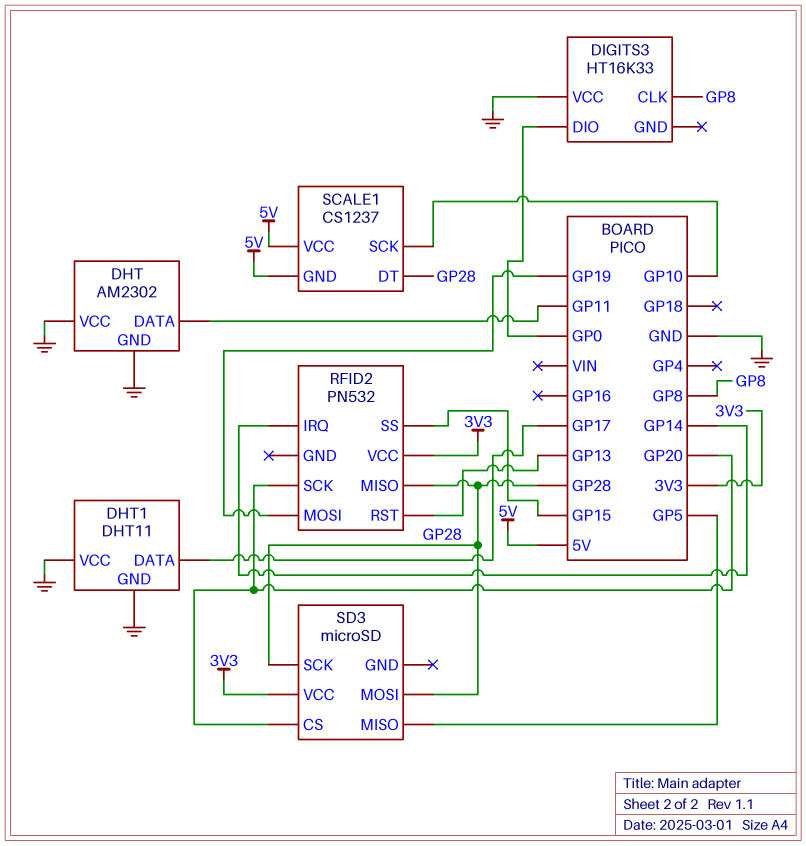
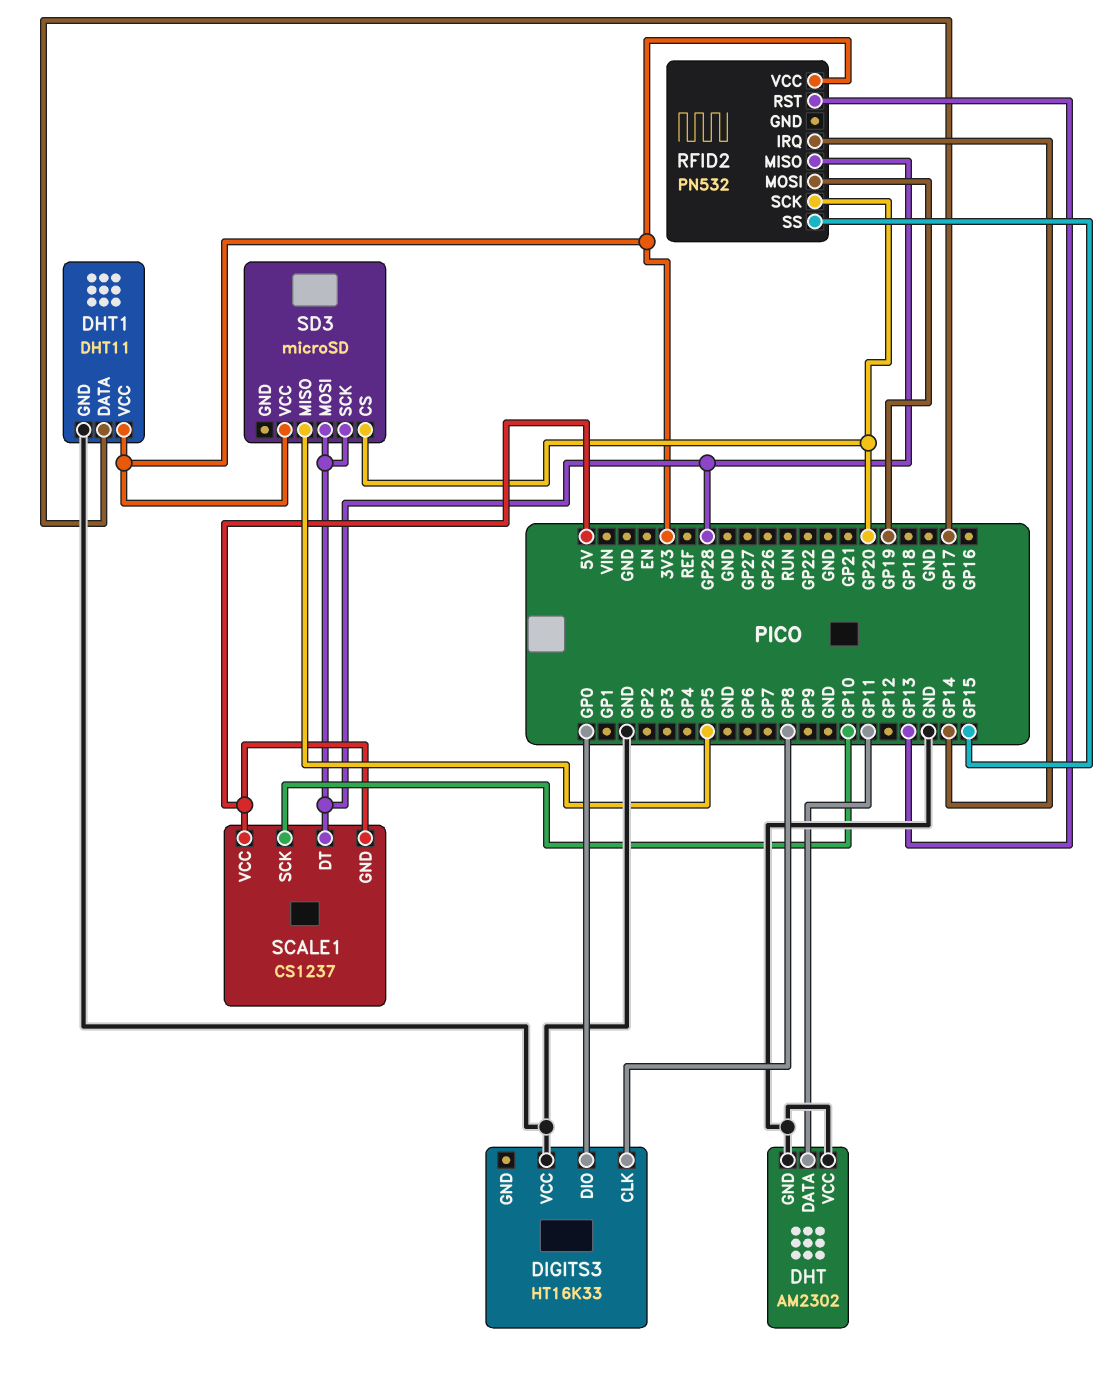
DHT1 pin VCC: GND -> 3V3

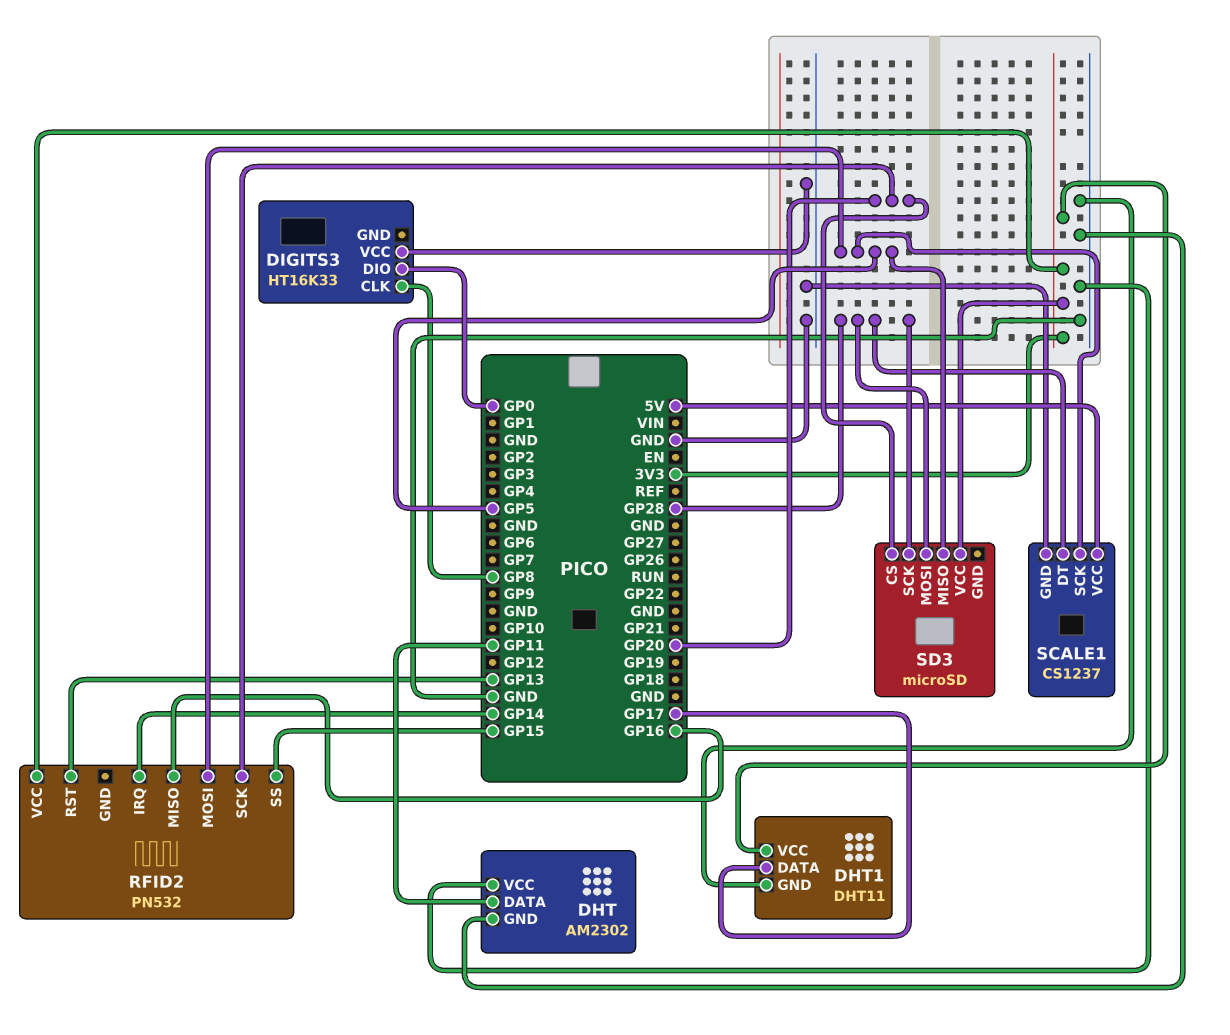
RFID2 pin MISO: GP28 -> GP16
RFID2 pin MOSI: GP19 -> GP5
SCALE1 pin GND: 5V -> GND
SCALE1 pin SCK: GP10 -> GP5

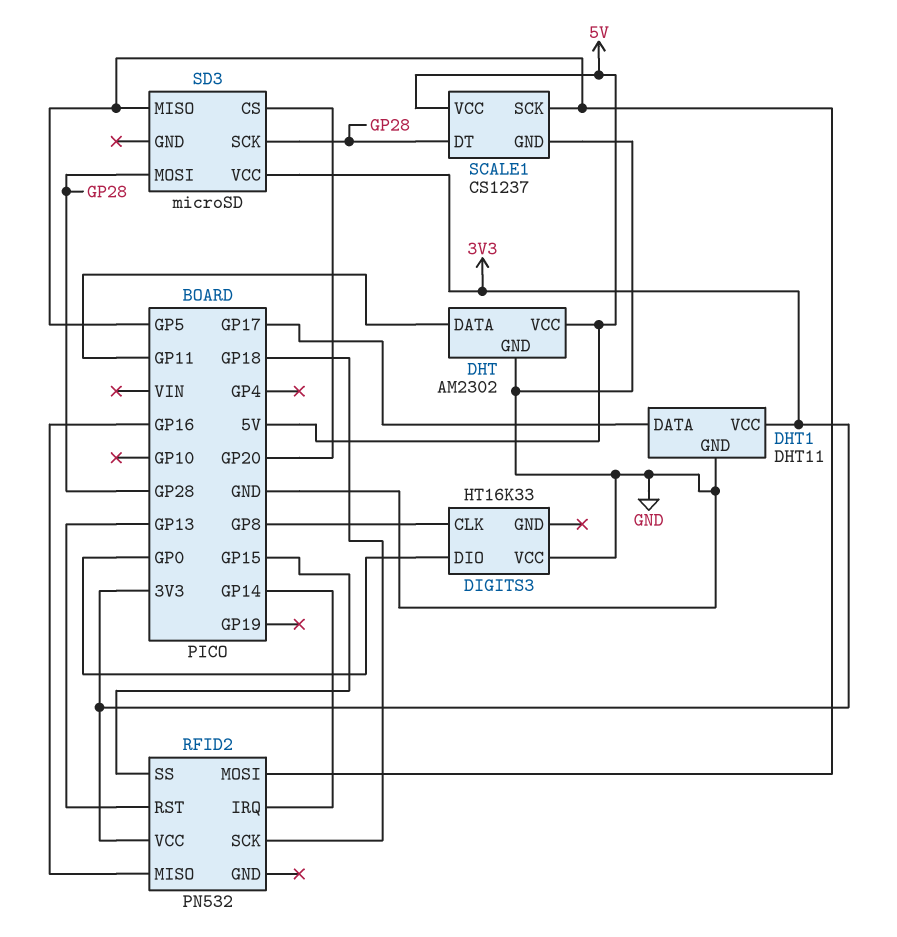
DHT pin VCC: GND -> 5V
RFID2 pin SCK: GP20 -> GP18

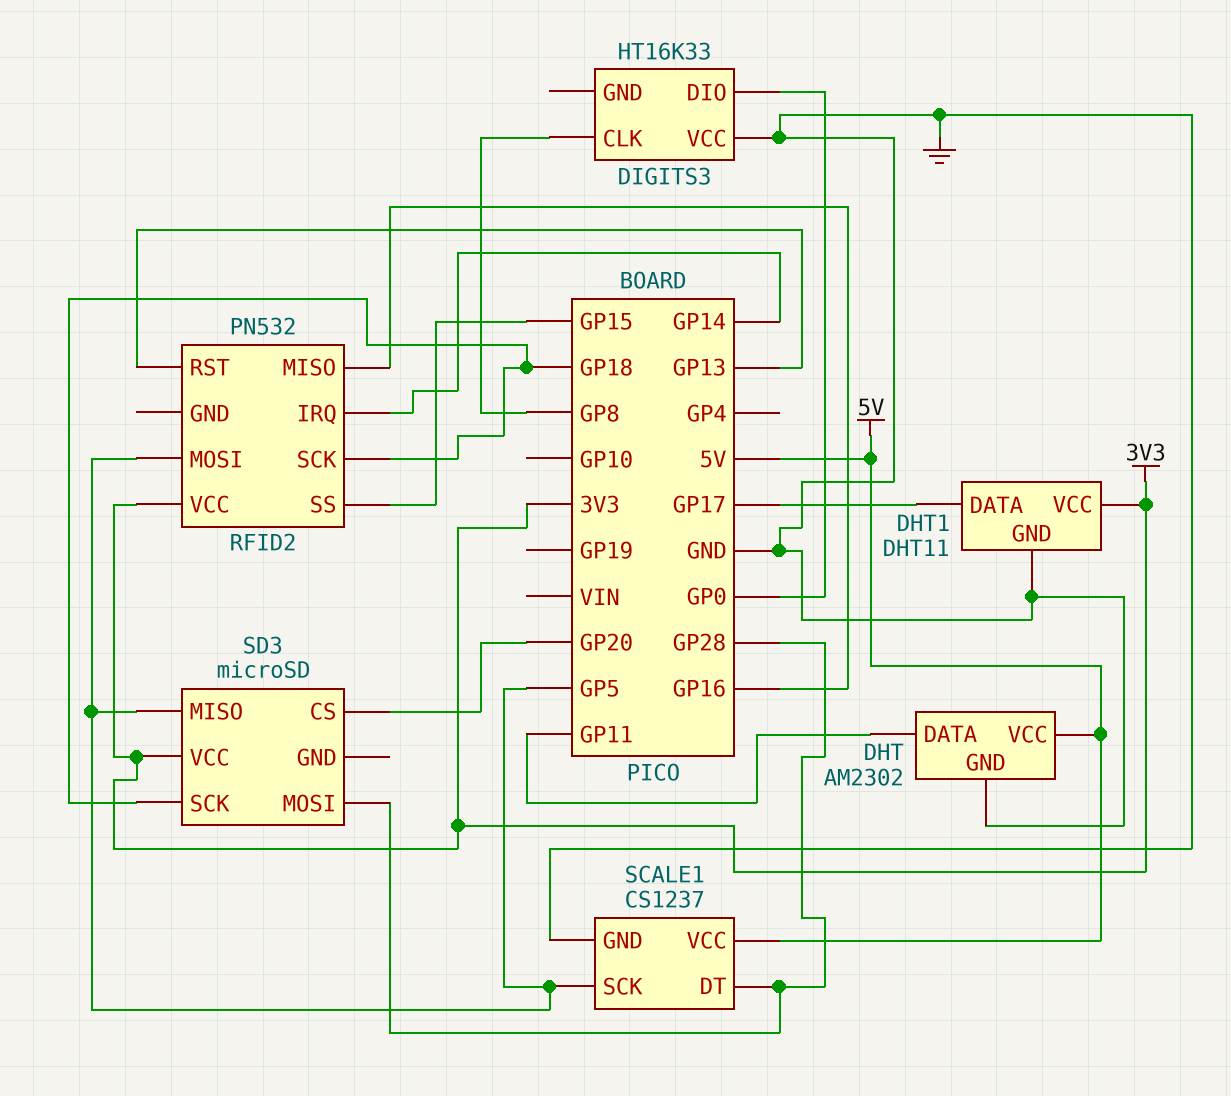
SD3 pin SCK: GP28 -> GP18

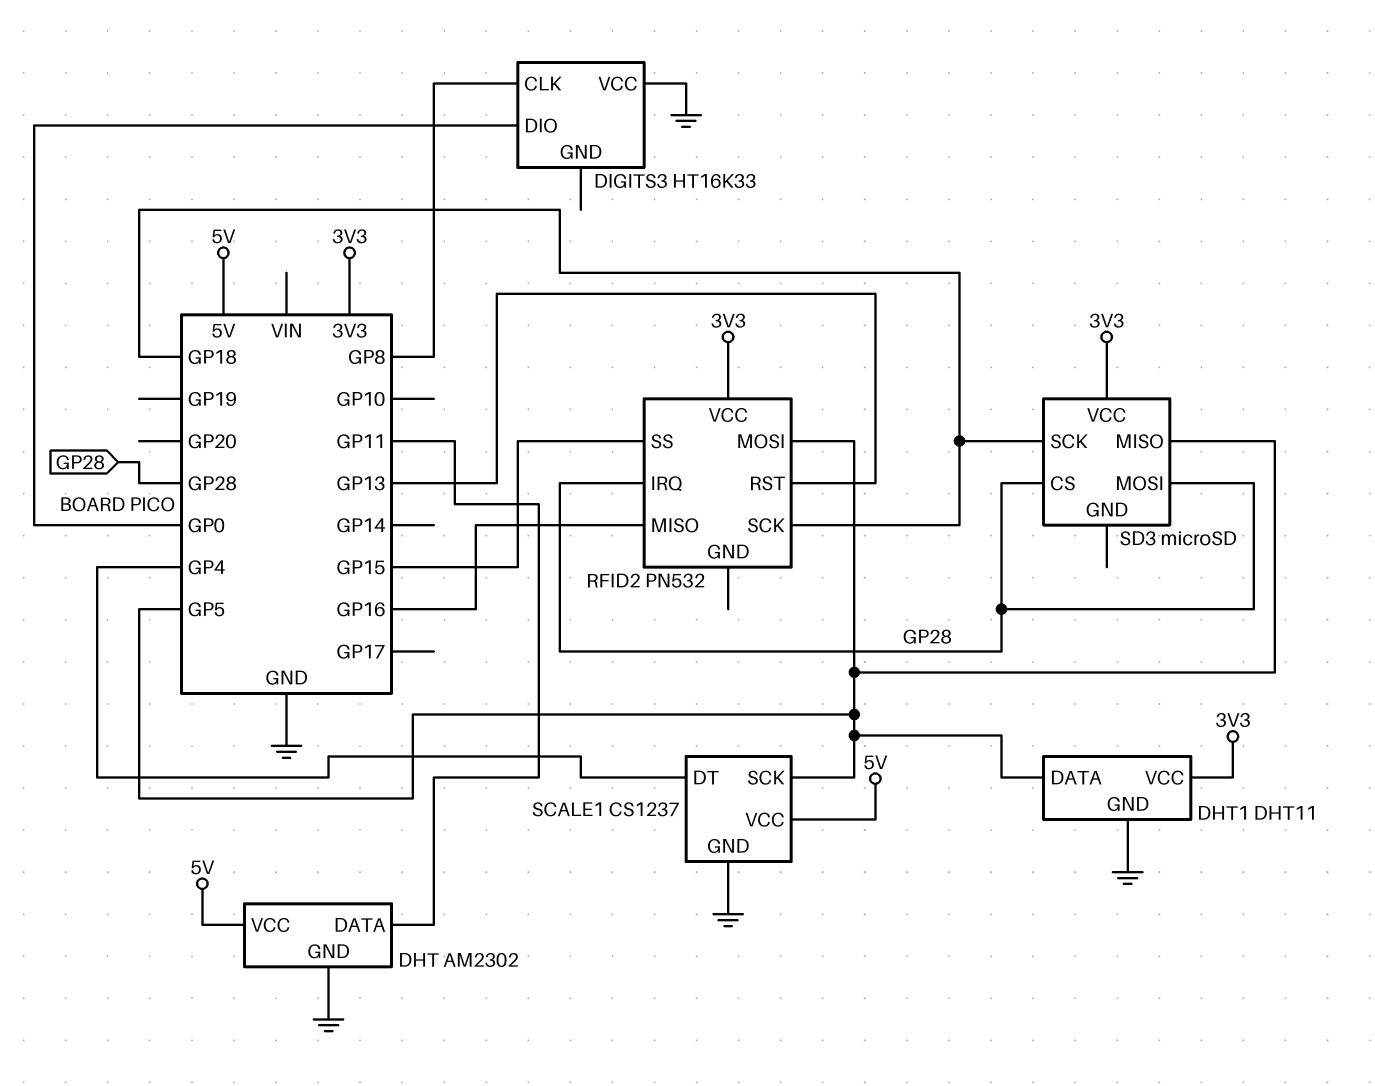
DHT1 pin DATA: GP17 -> GP5
RFID2 pin IRQ: GP14 -> GP28
SCALE1 pin DT: GP28 -> GP4
SD3 pin CS: GP20 -> GP28

